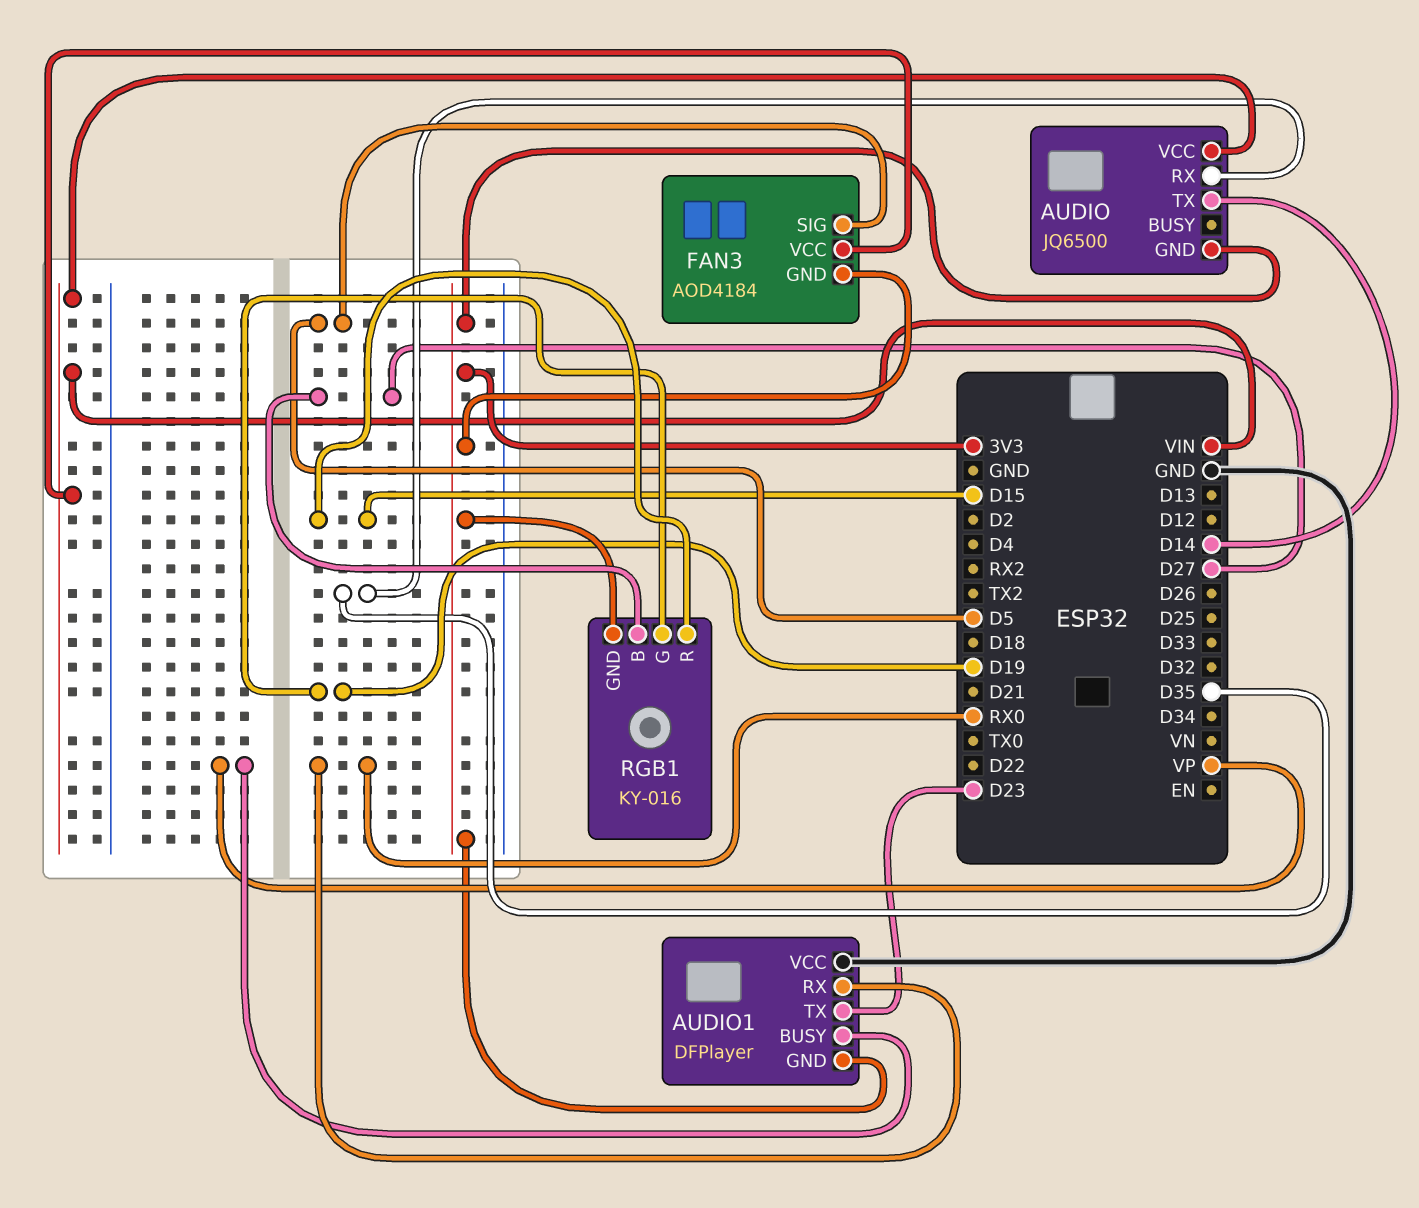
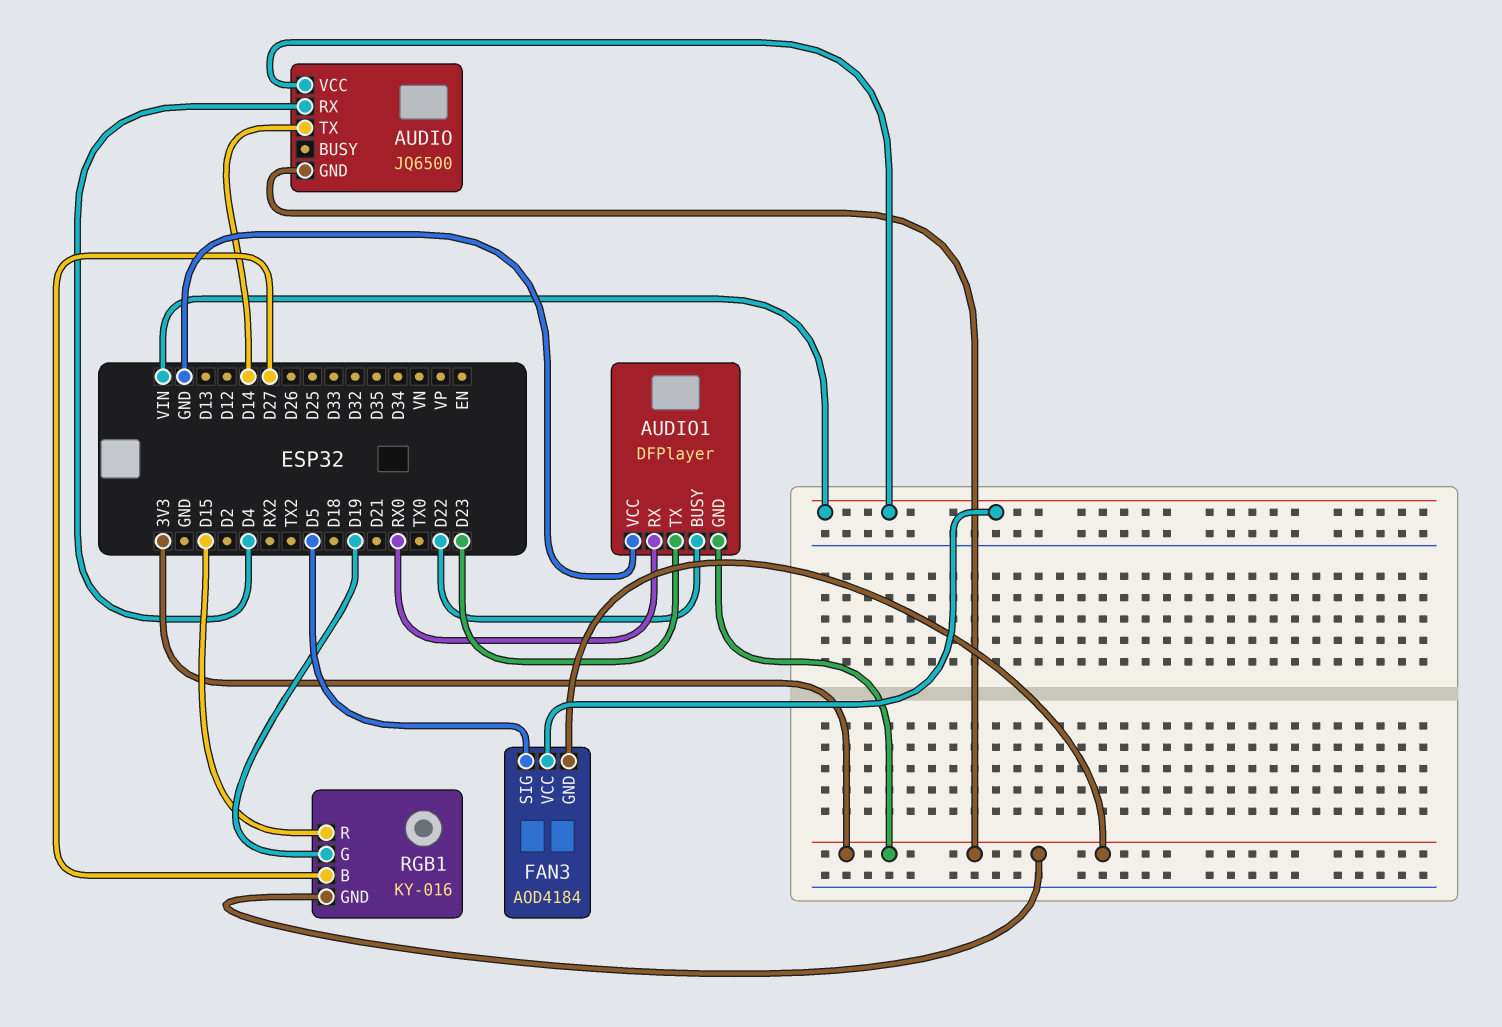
AUDIO pin RX: D35 -> D4
AUDIO1 pin BUSY: VP -> D22

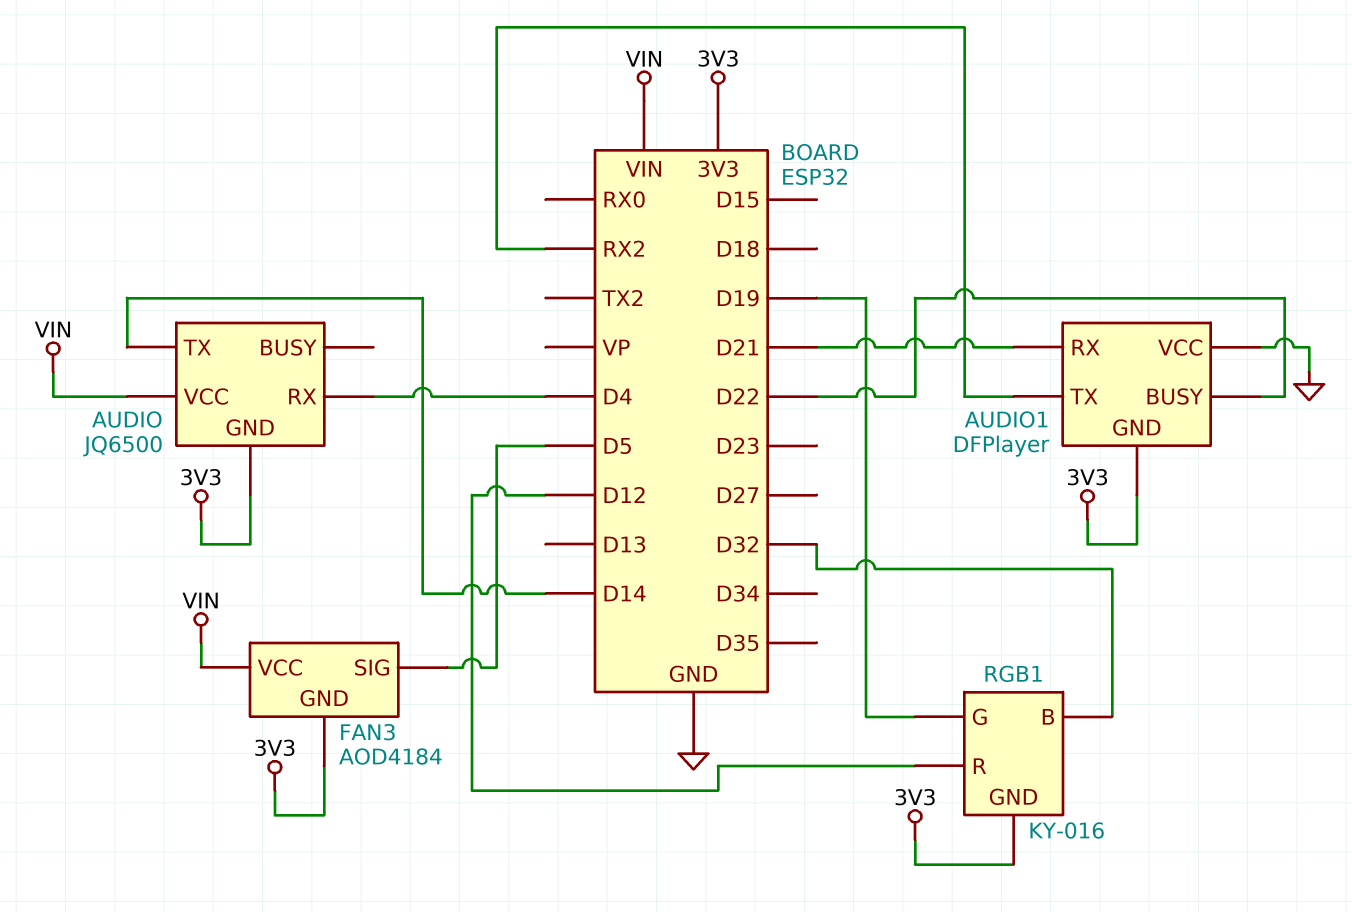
AUDIO1 pin RX: RX0 -> D21
AUDIO1 pin TX: D23 -> RX2
RGB1 pin B: D27 -> D32
RGB1 pin R: D15 -> D12

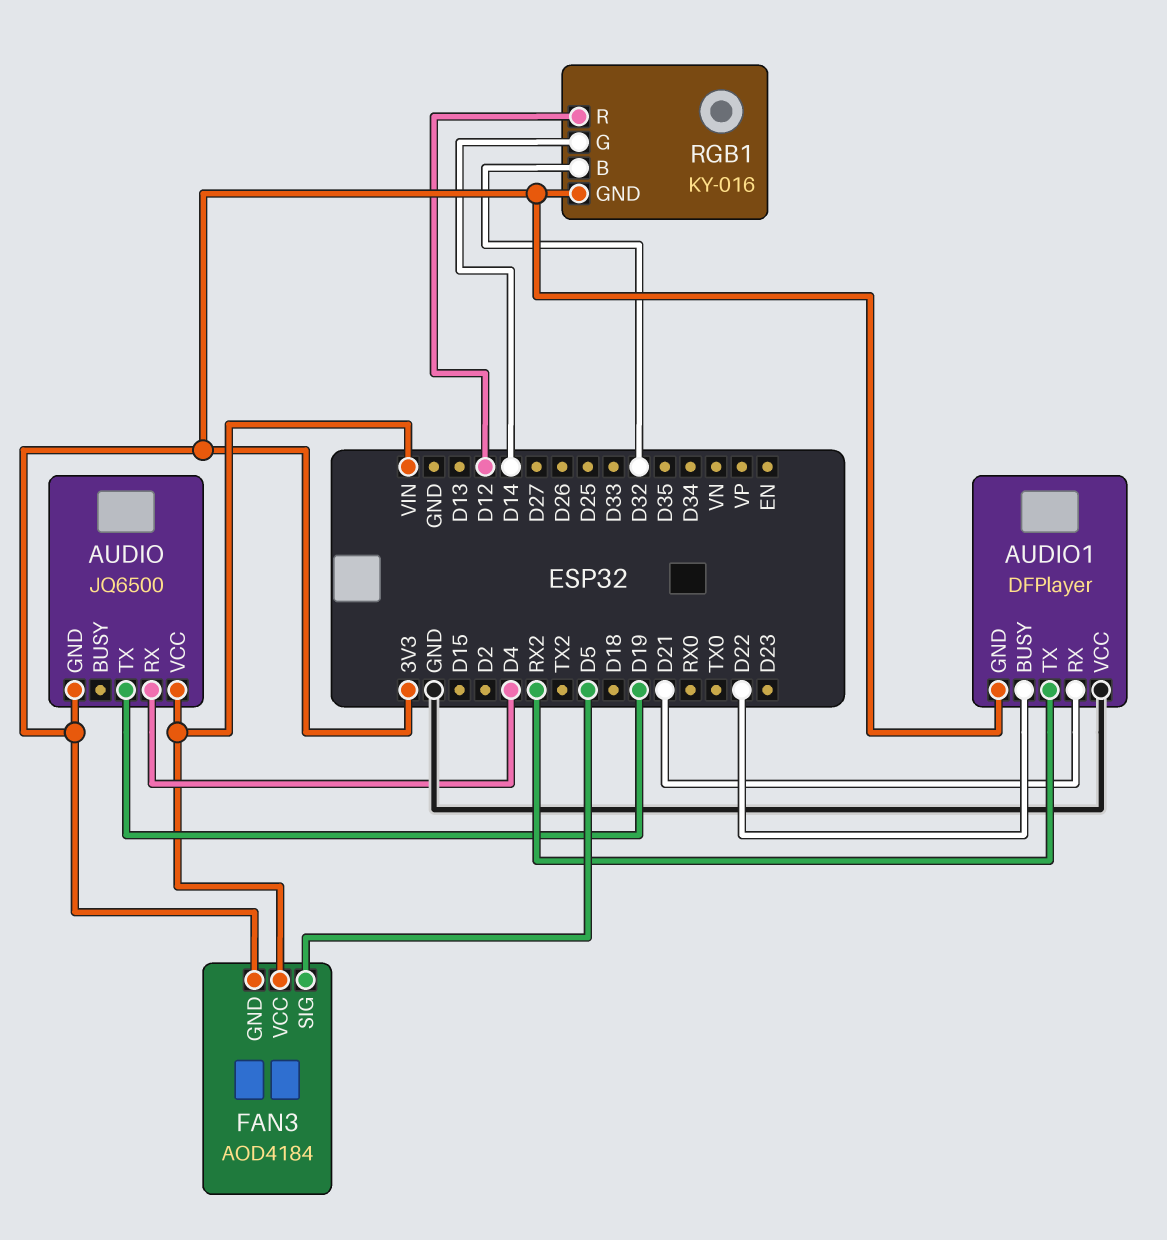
AUDIO pin TX: D14 -> D19
RGB1 pin G: D19 -> D14

